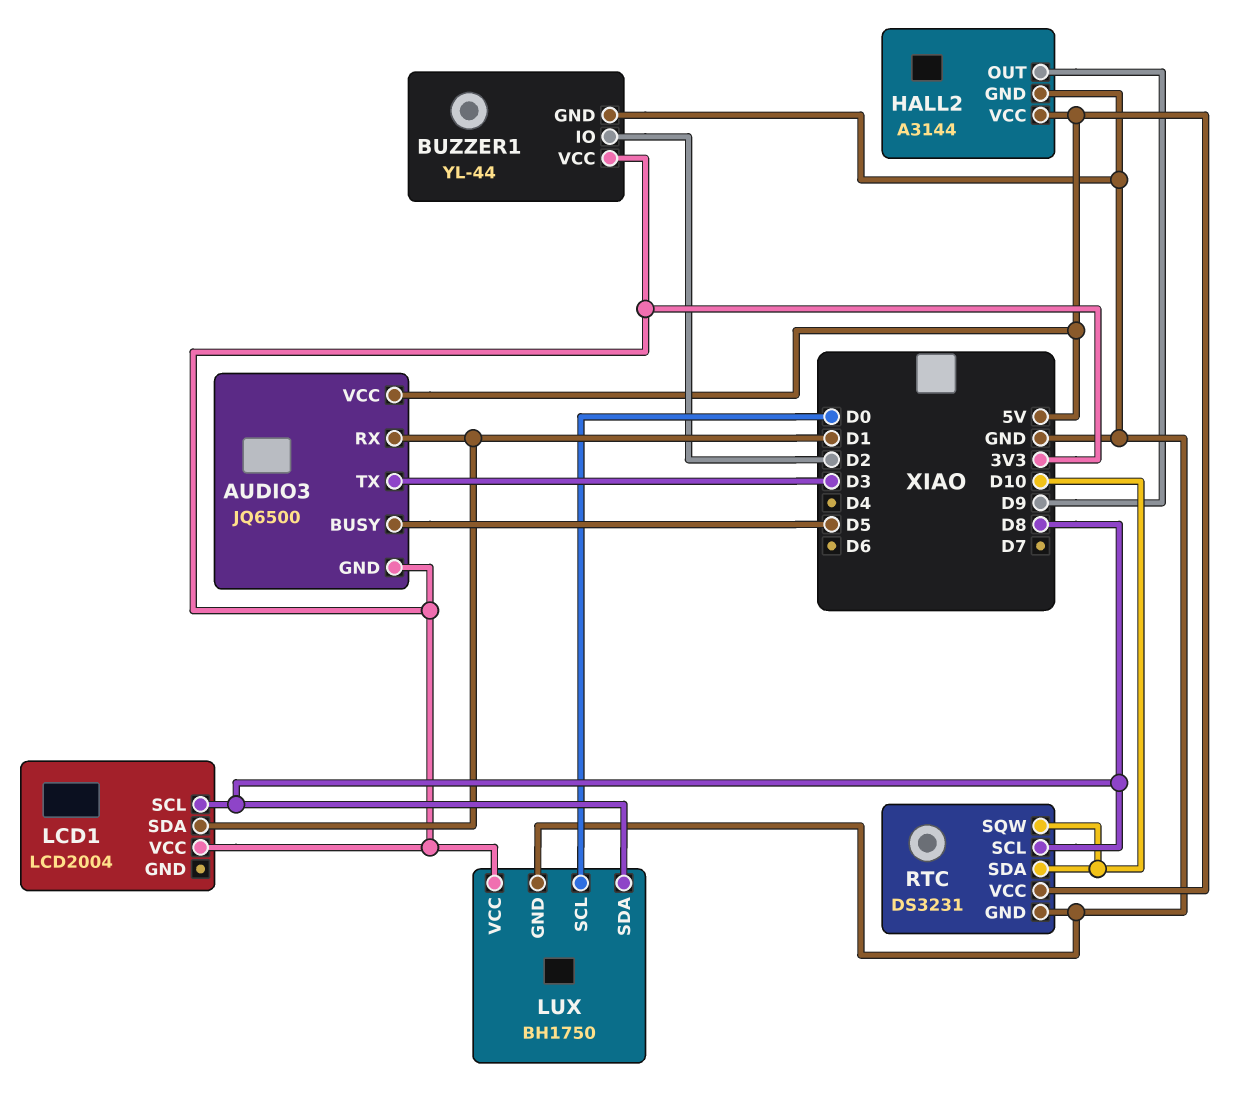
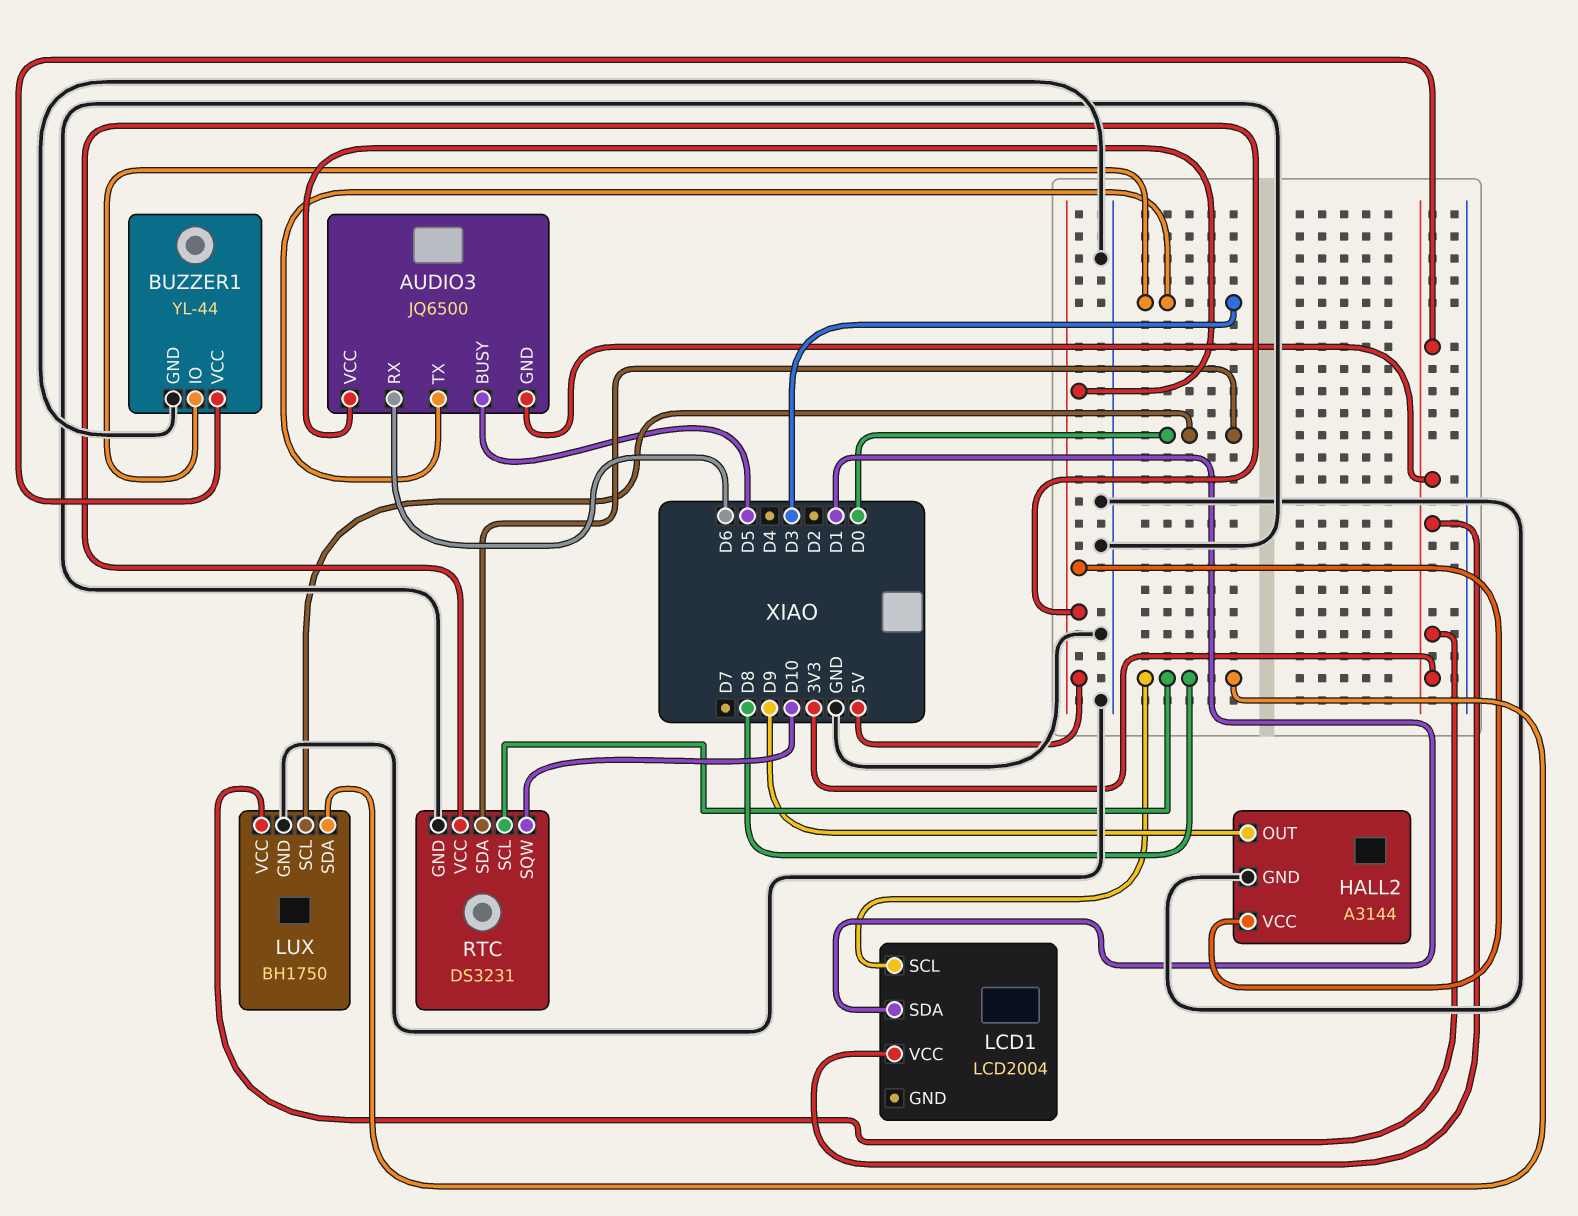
AUDIO3 pin RX: D1 -> D6
BUZZER1 pin IO: D2 -> D3
RTC pin SDA: D10 -> D0

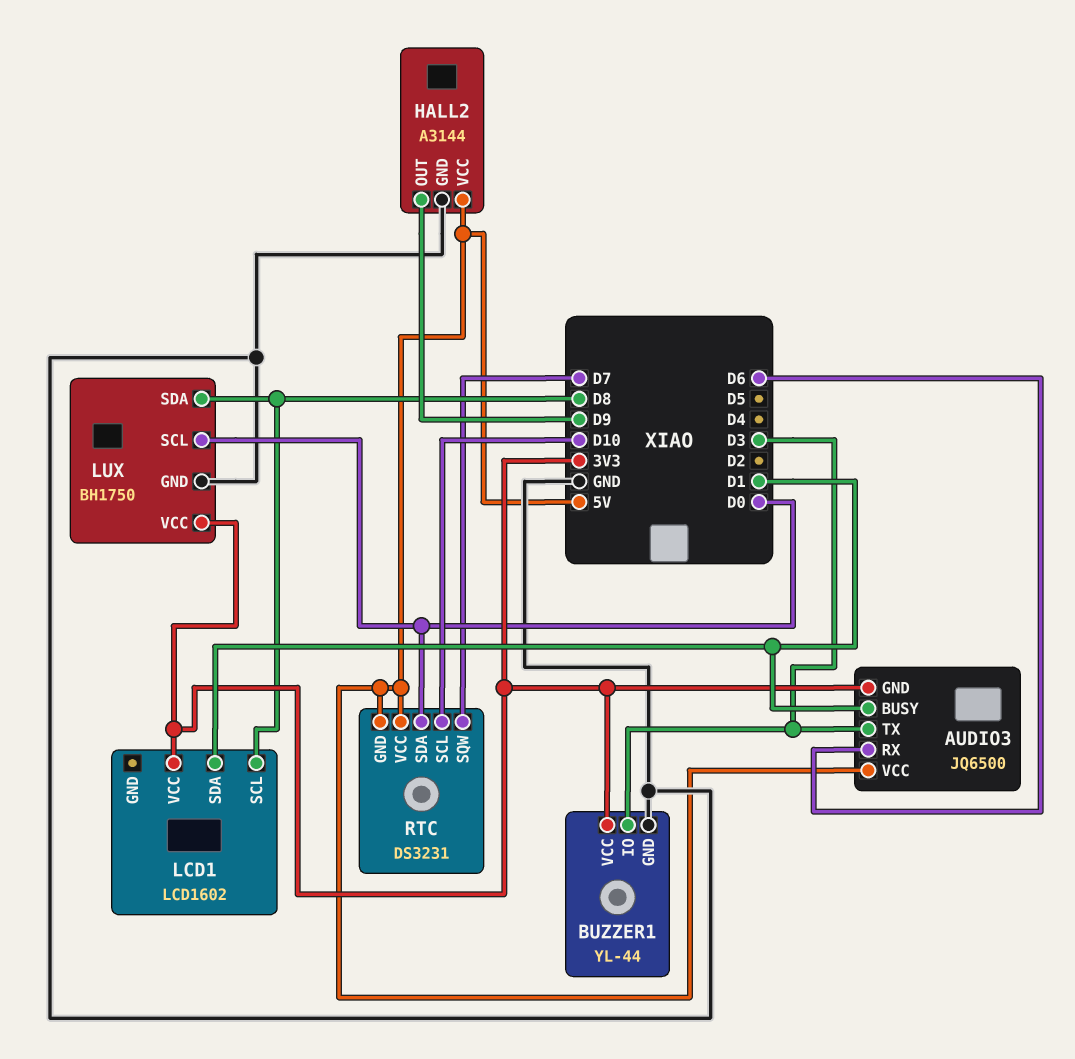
AUDIO3 pin BUSY: D5 -> D1
LCD1: LCD2004 -> LCD1602
RTC pin GND: GND -> 5V
RTC pin SCL: D8 -> D10
RTC pin SQW: D10 -> D7

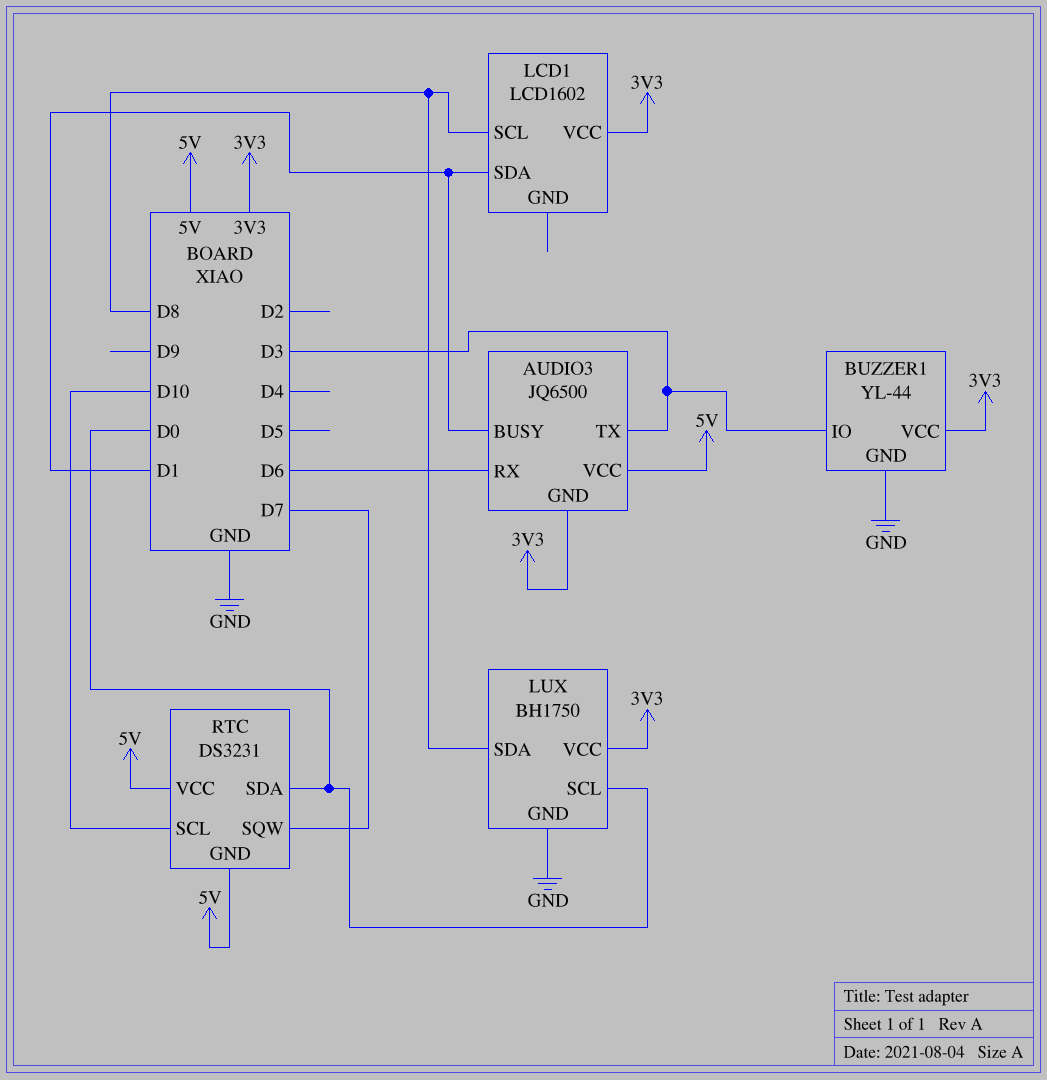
HALL2: A3144 -> none
HALL2 pin GND: GND -> none
HALL2 pin OUT: D9 -> none
HALL2 pin VCC: 5V -> none

